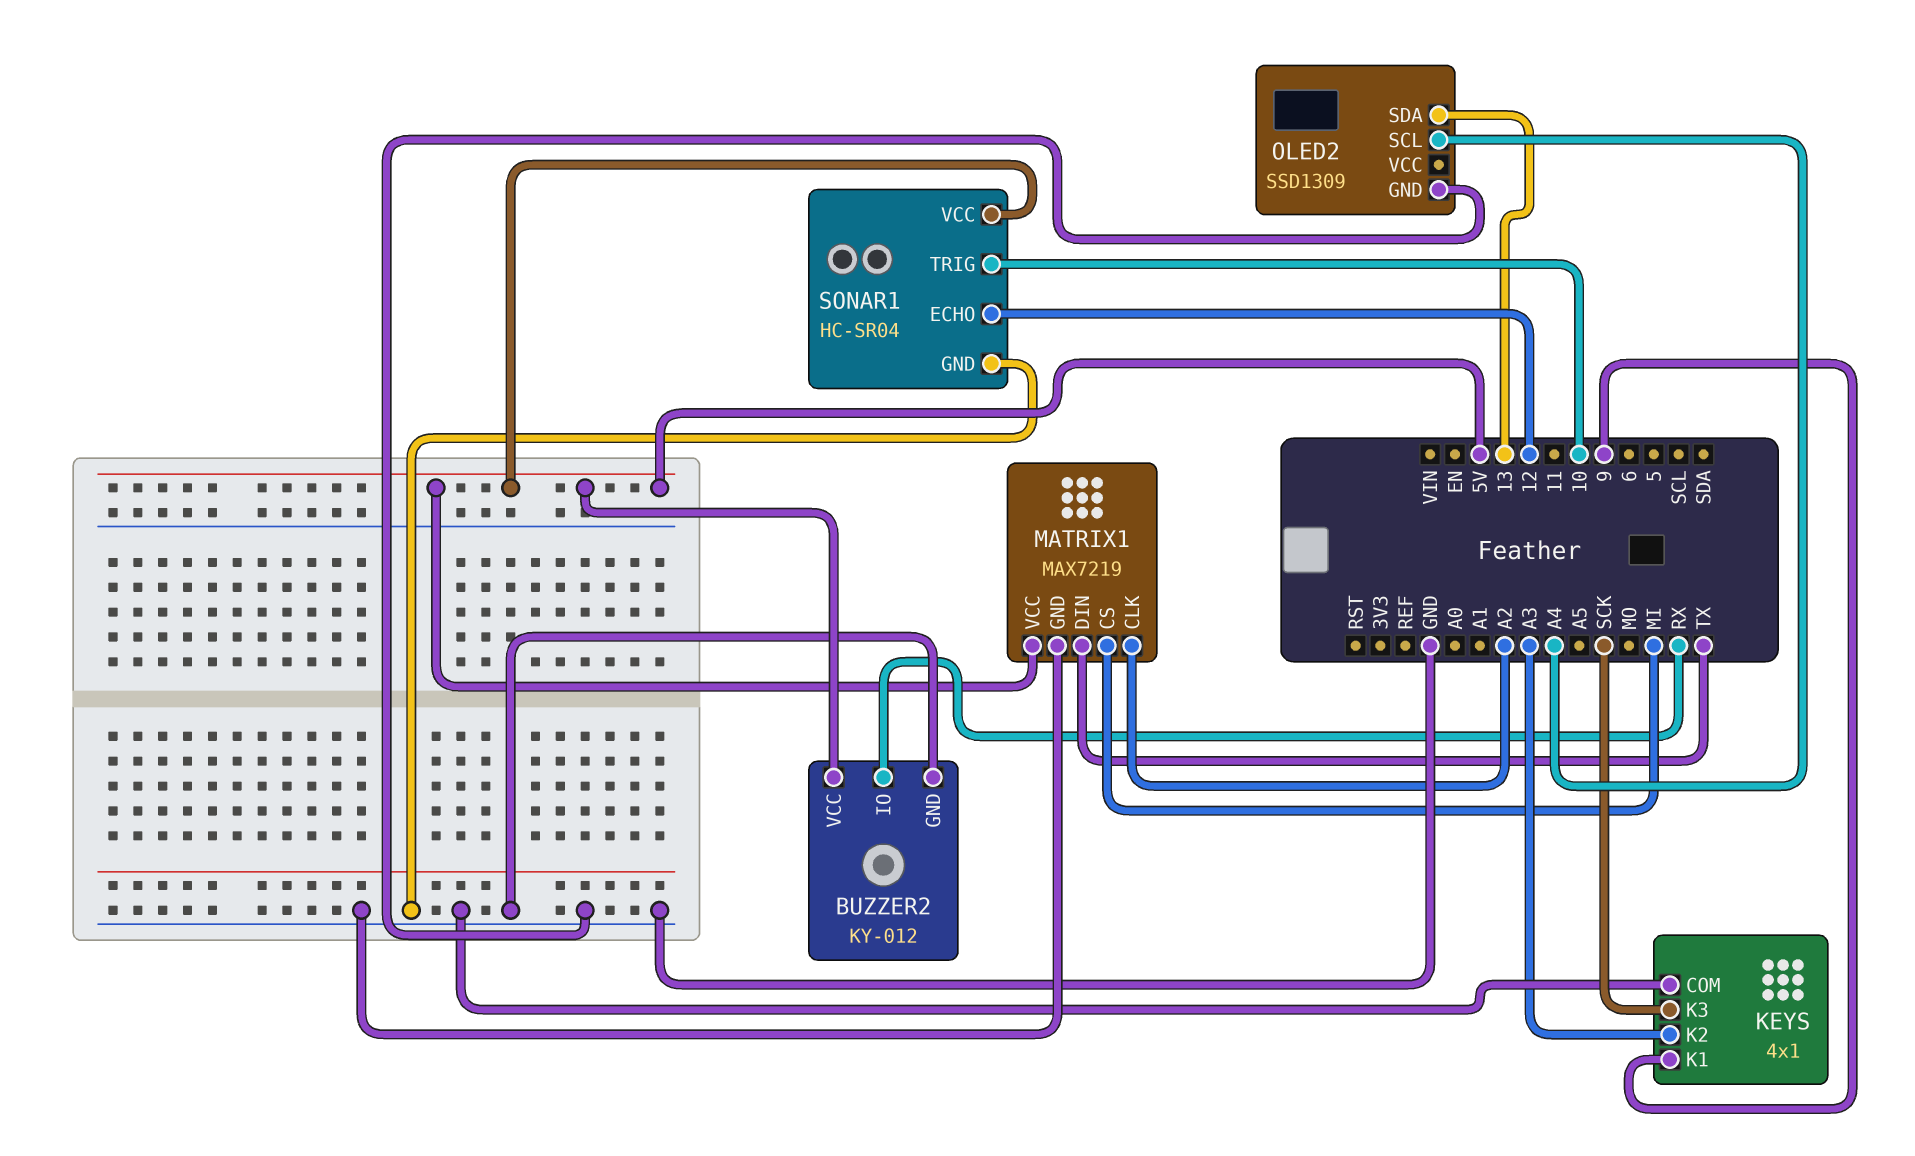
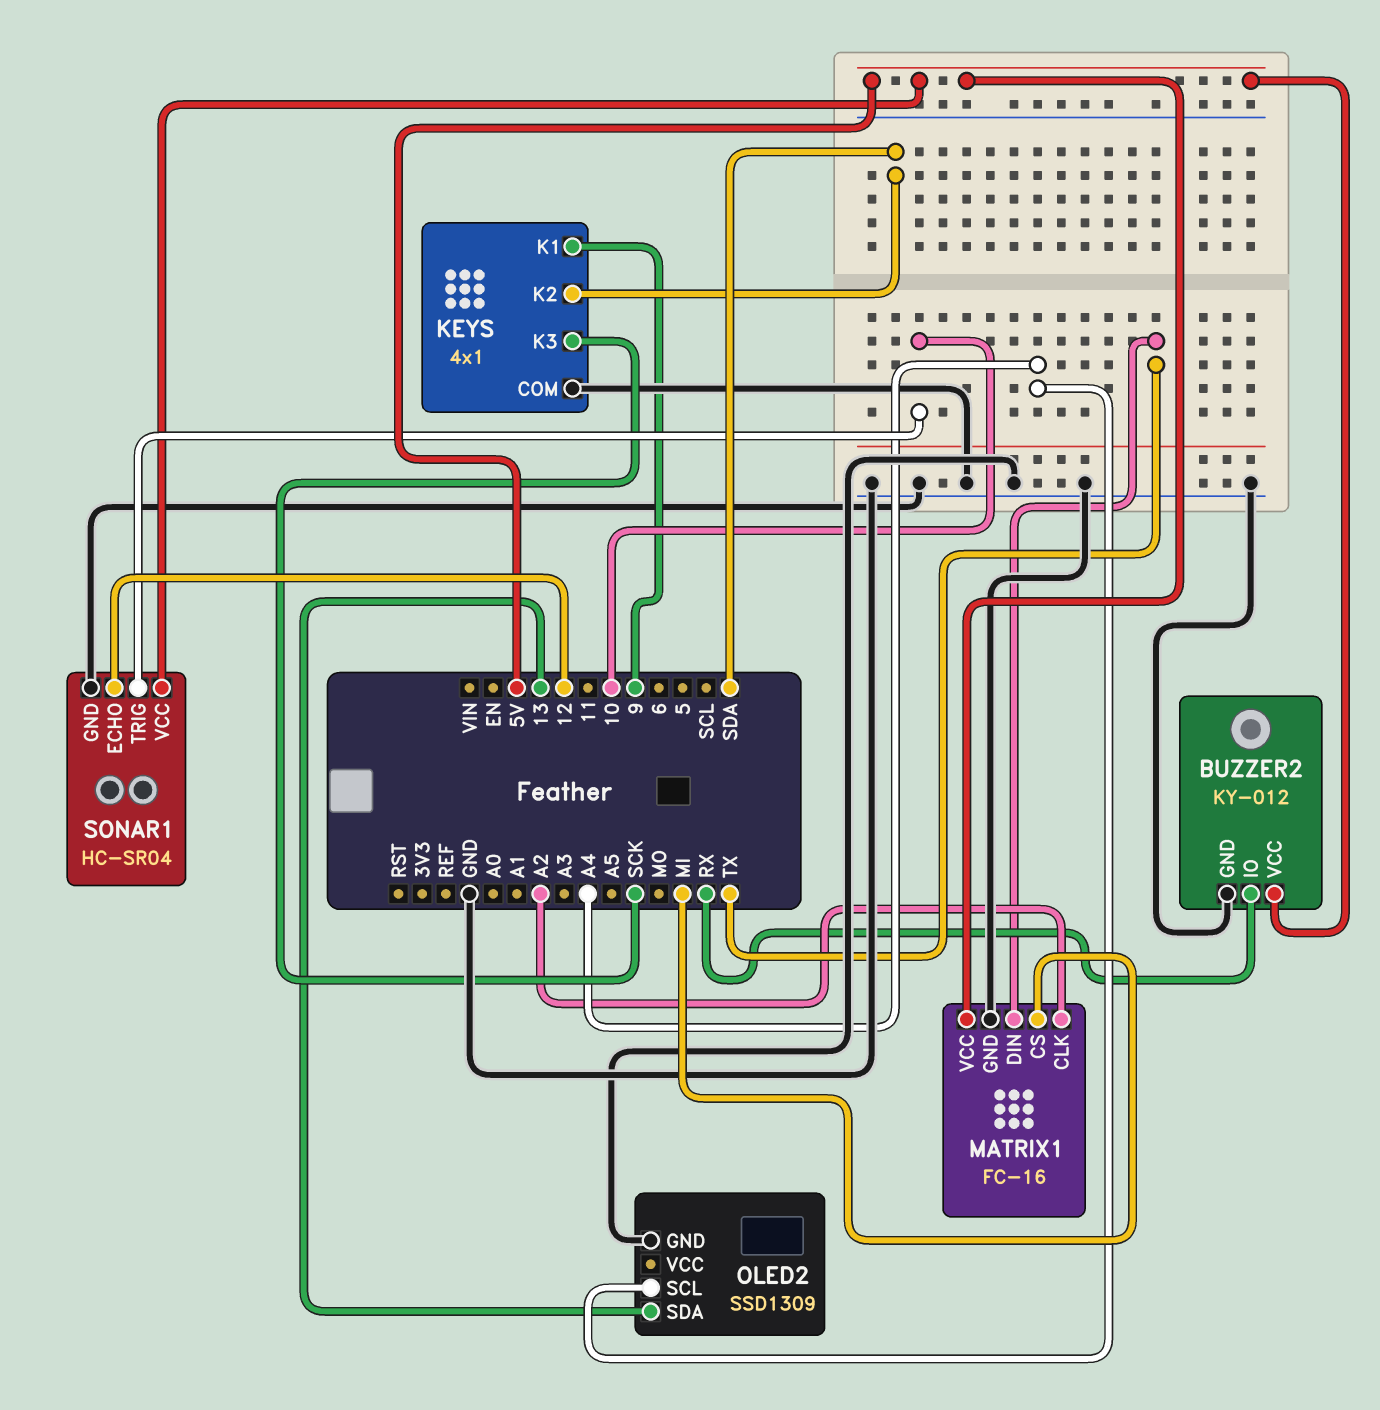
KEYS pin K2: A3 -> SDA
MATRIX1: MAX7219 -> FC-16

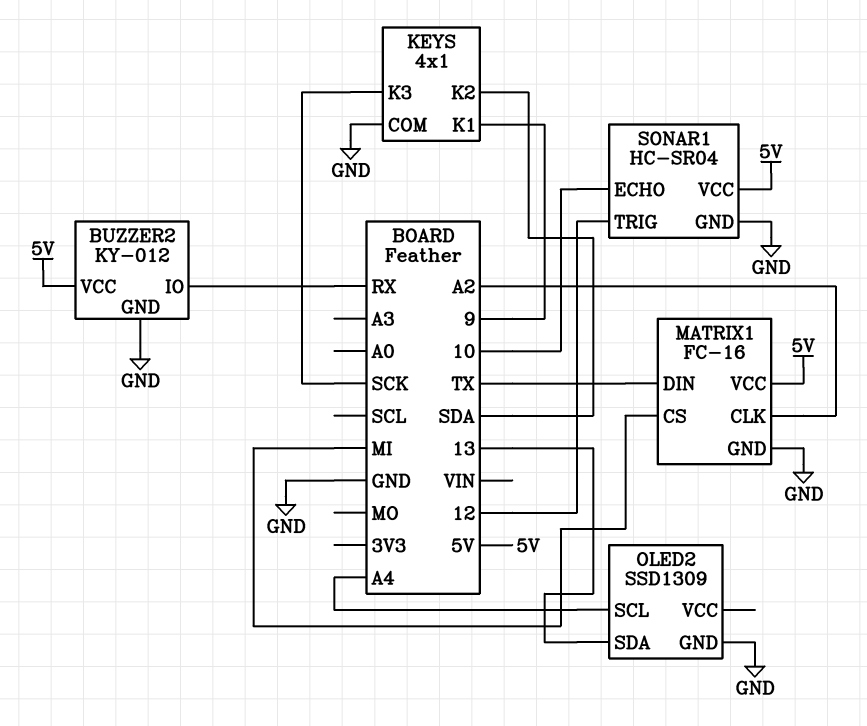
SONAR1 pin ECHO: 12 -> 10
SONAR1 pin TRIG: 10 -> 12

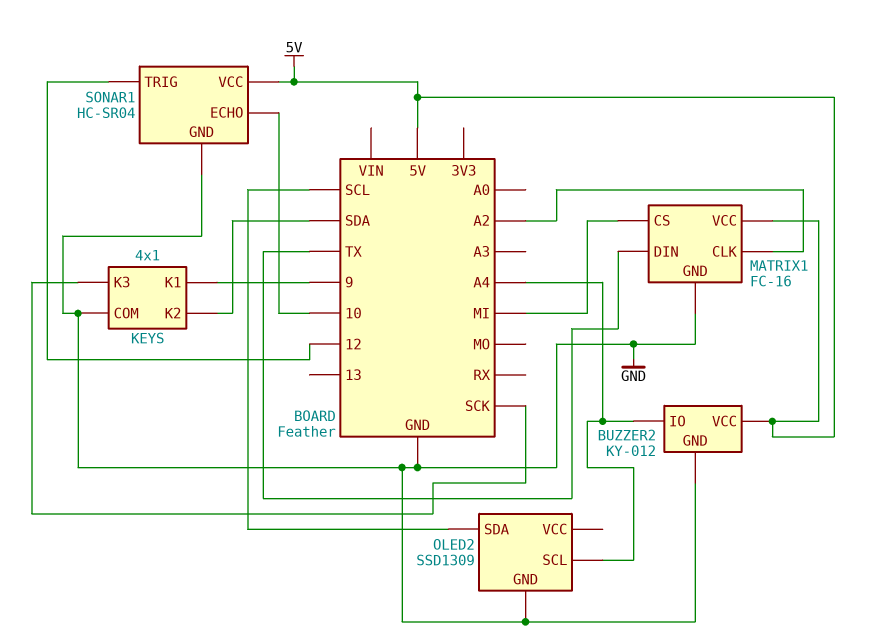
BUZZER2 pin IO: RX -> A4
OLED2 pin SDA: 13 -> SCL

